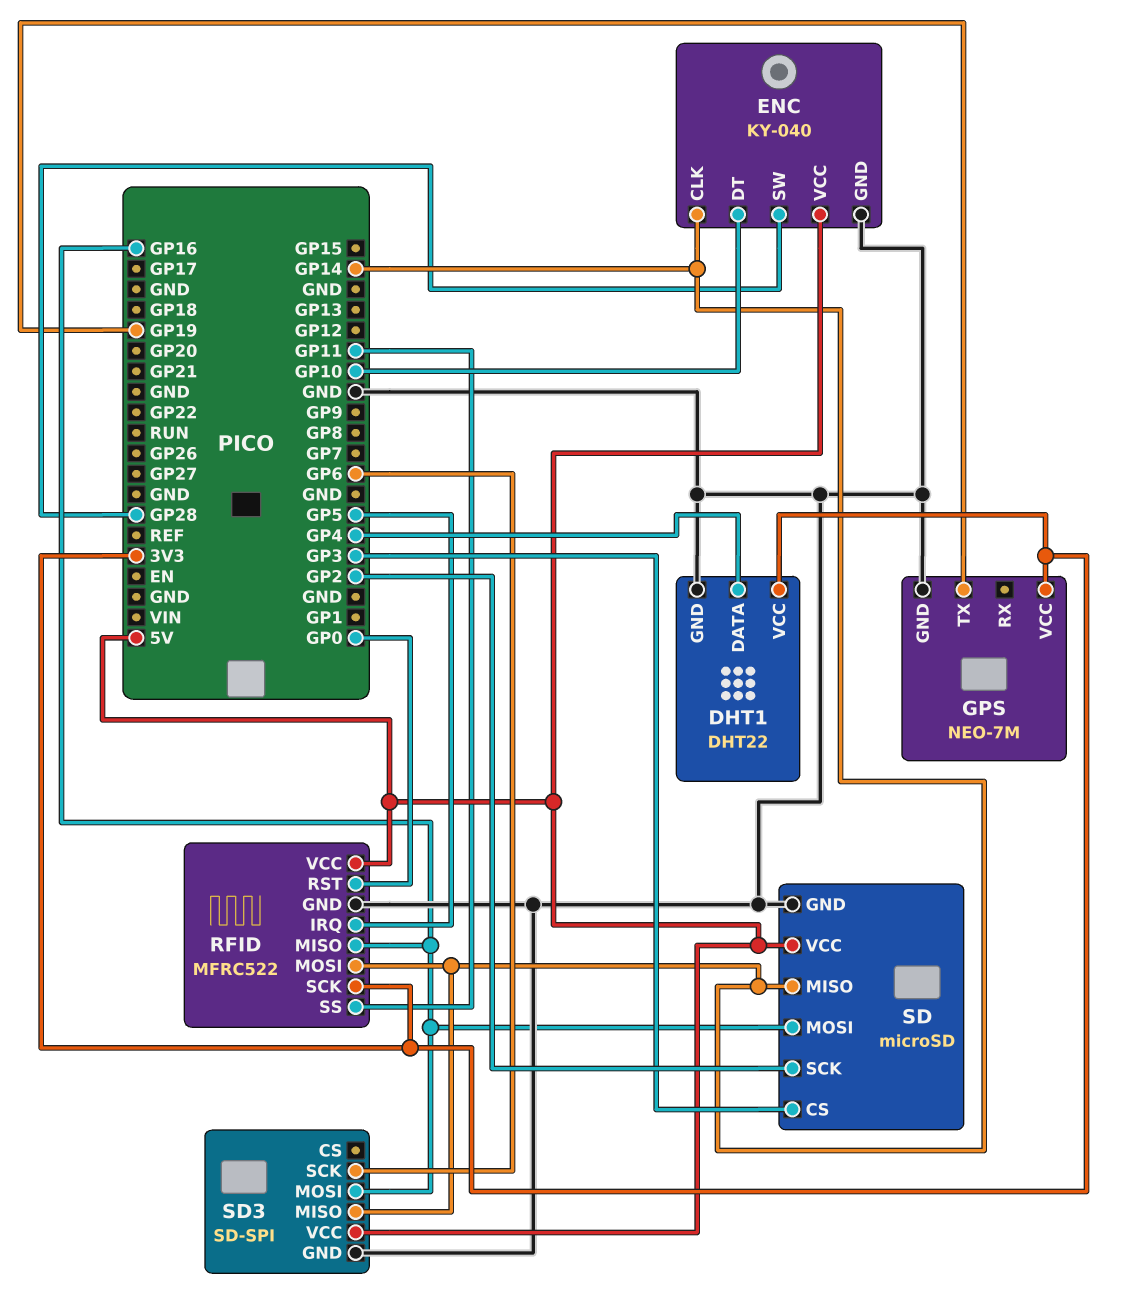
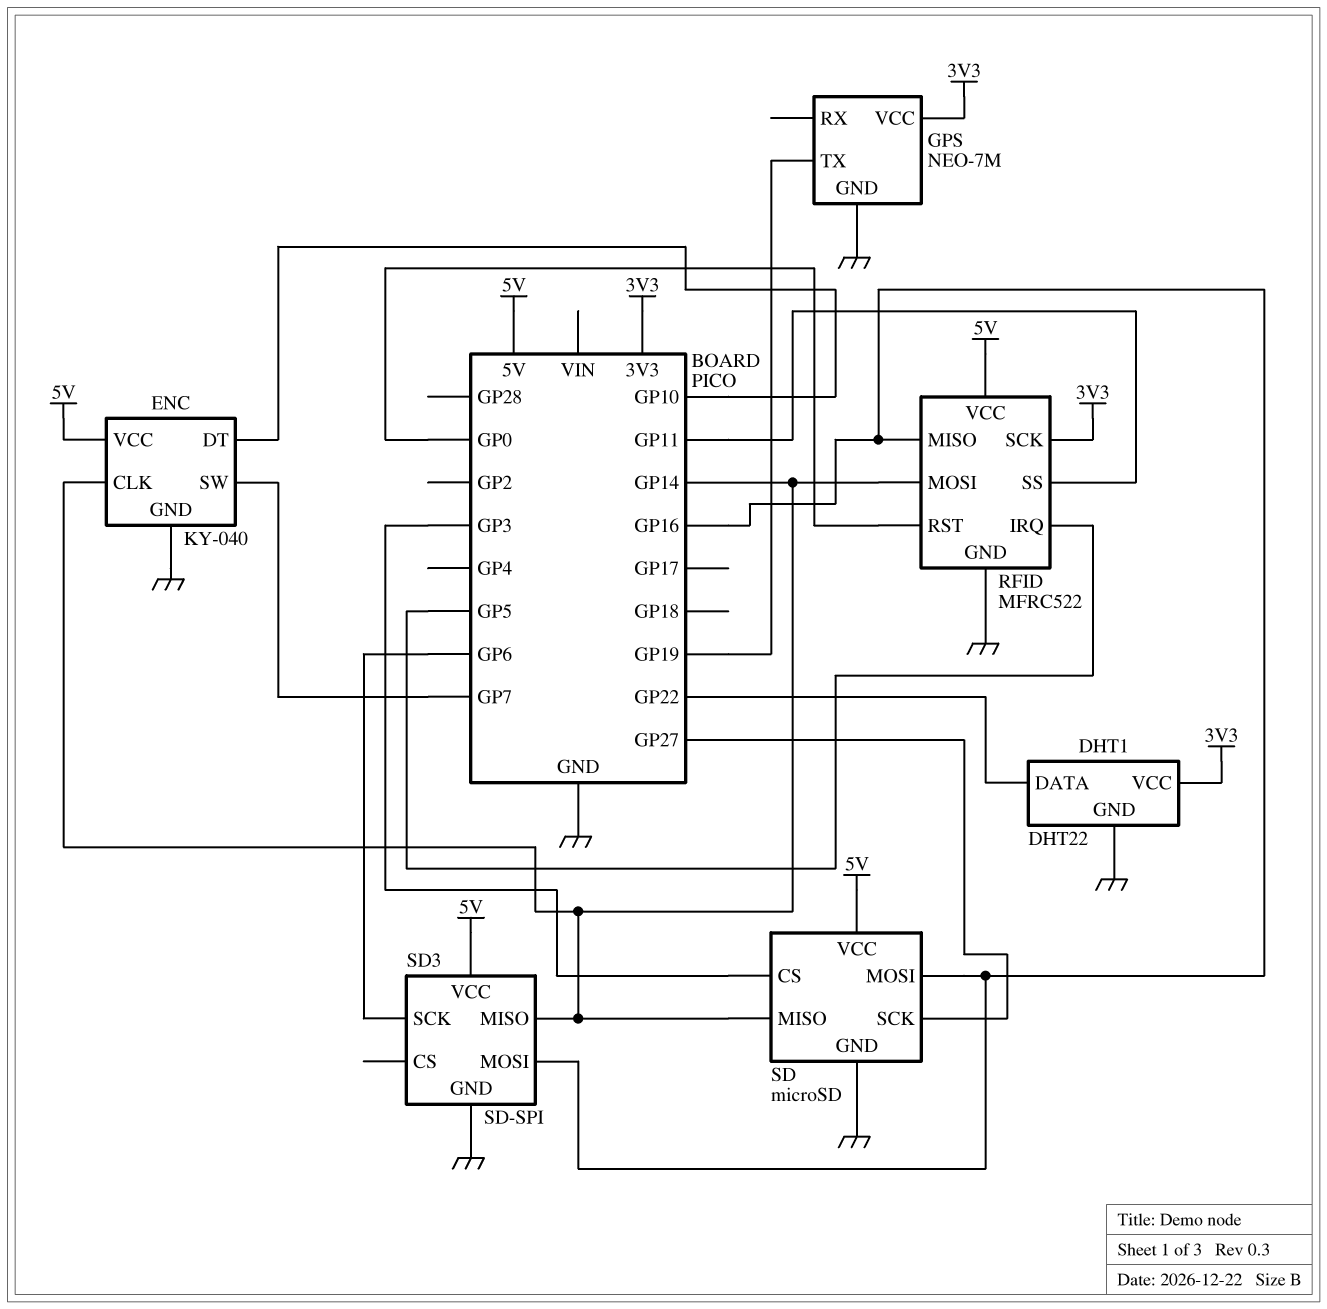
DHT1 pin DATA: GP4 -> GP22
ENC pin SW: GP28 -> GP7
SD pin SCK: GP2 -> GP27

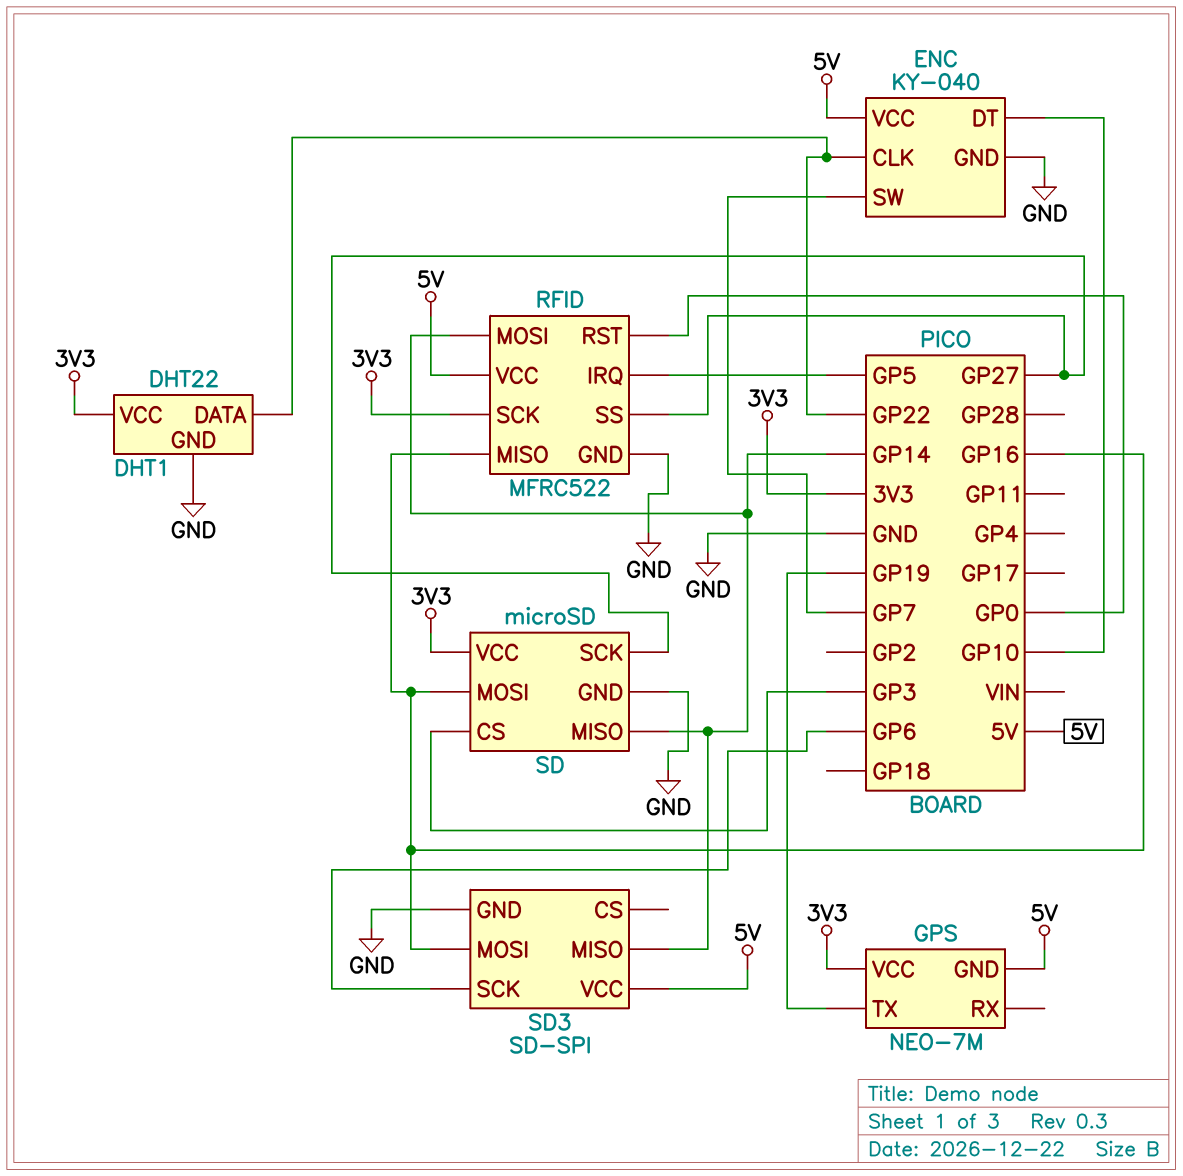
ENC pin CLK: GP14 -> GP22
GPS pin GND: GND -> 5V
RFID pin SS: GP11 -> GP27
SD pin VCC: 5V -> 3V3

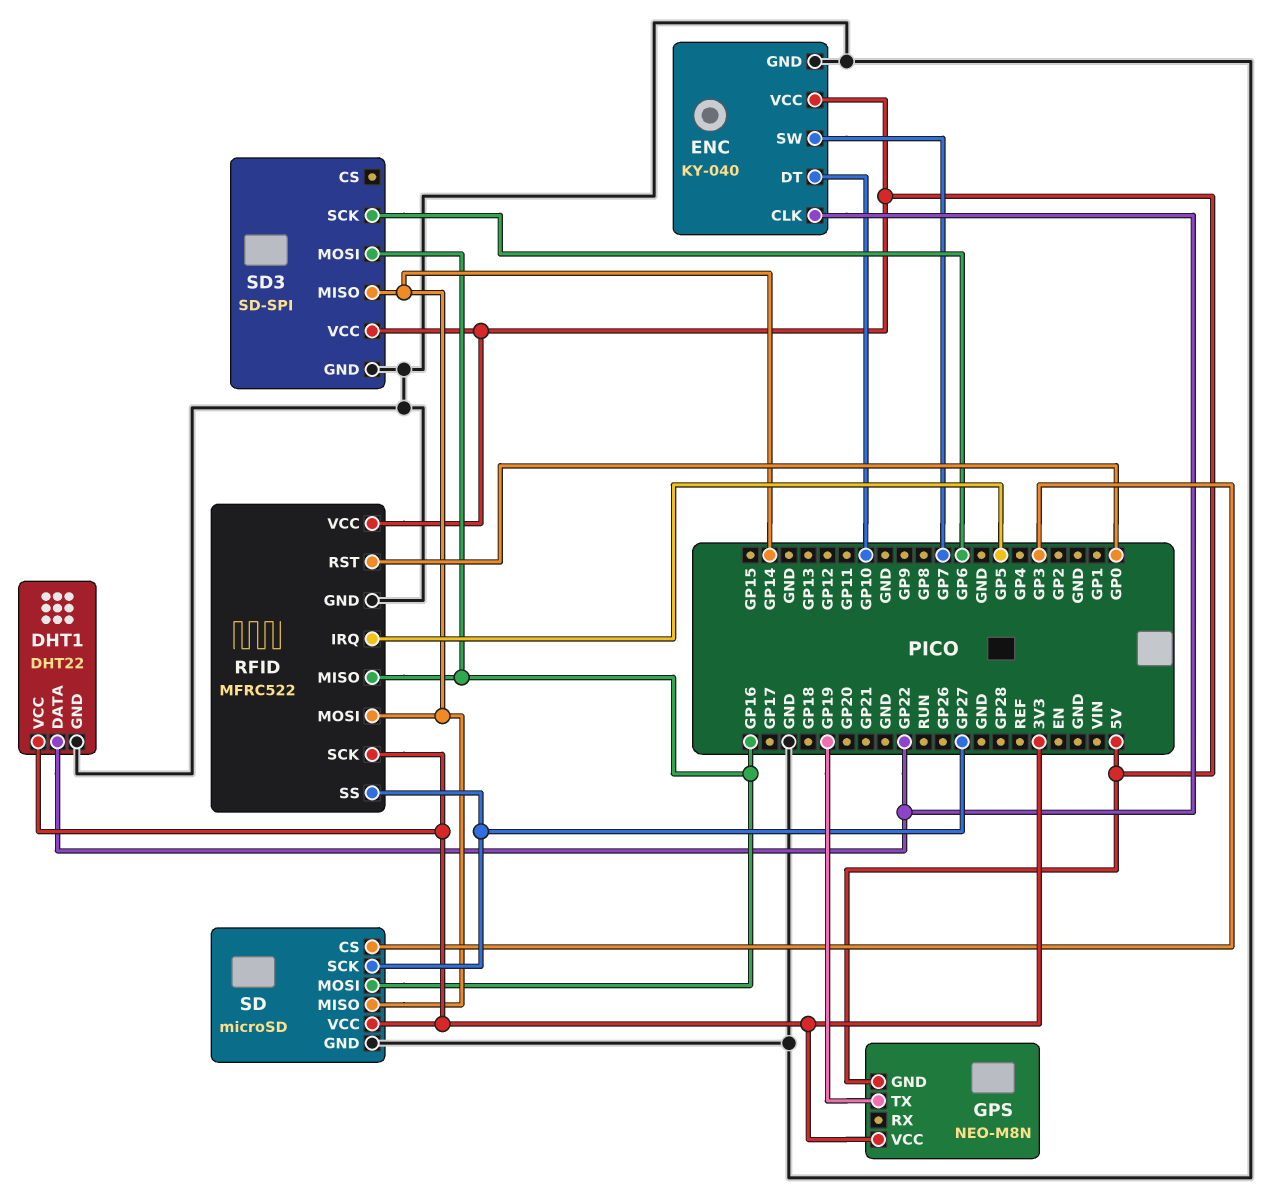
GPS: NEO-7M -> NEO-M8N

